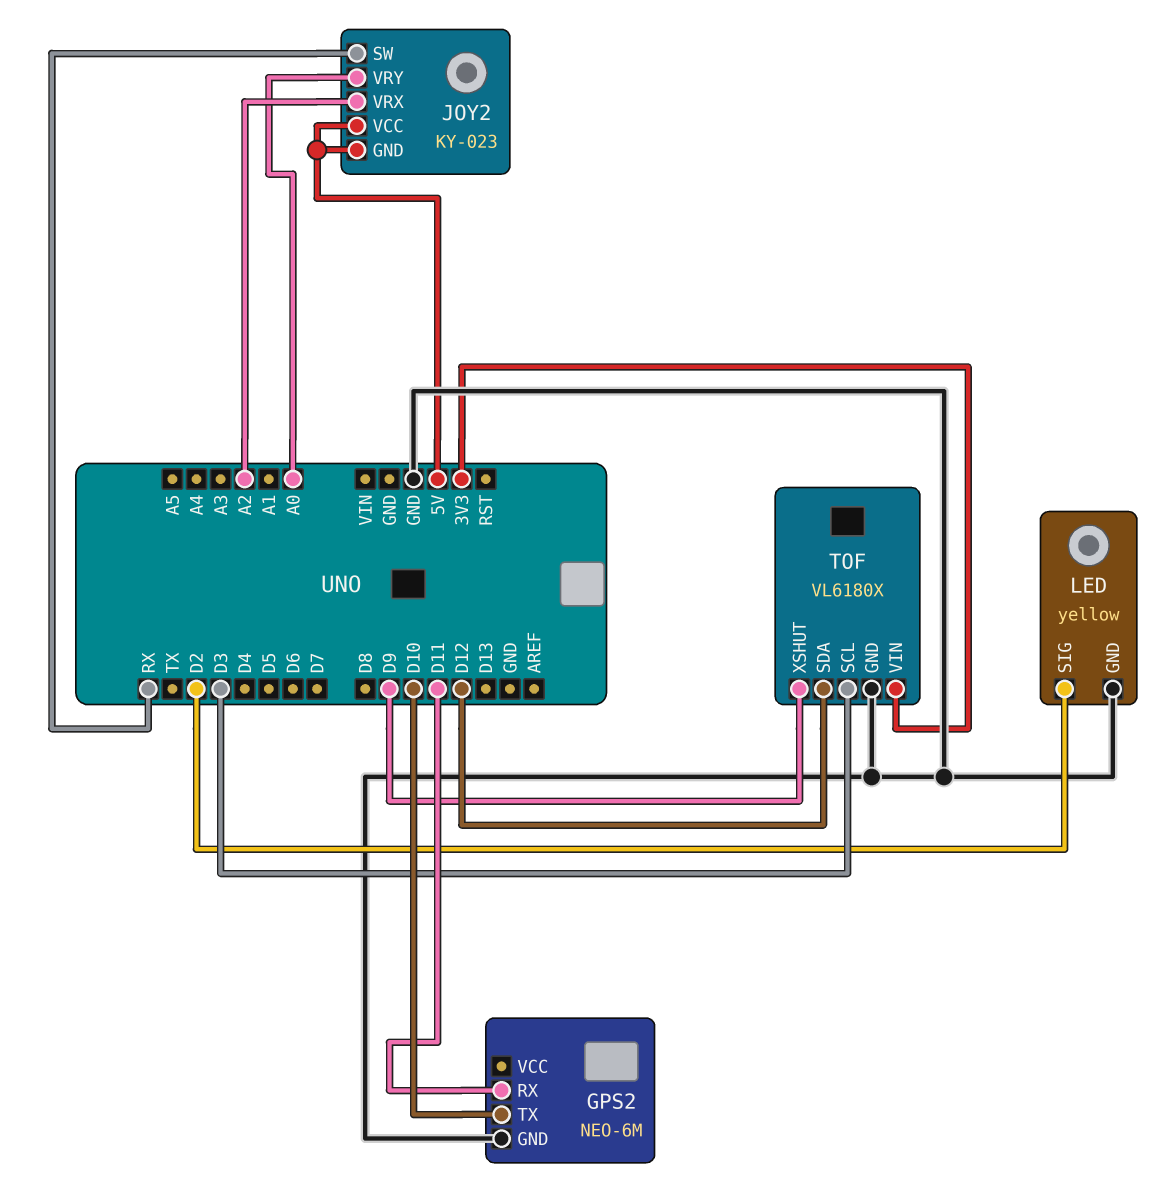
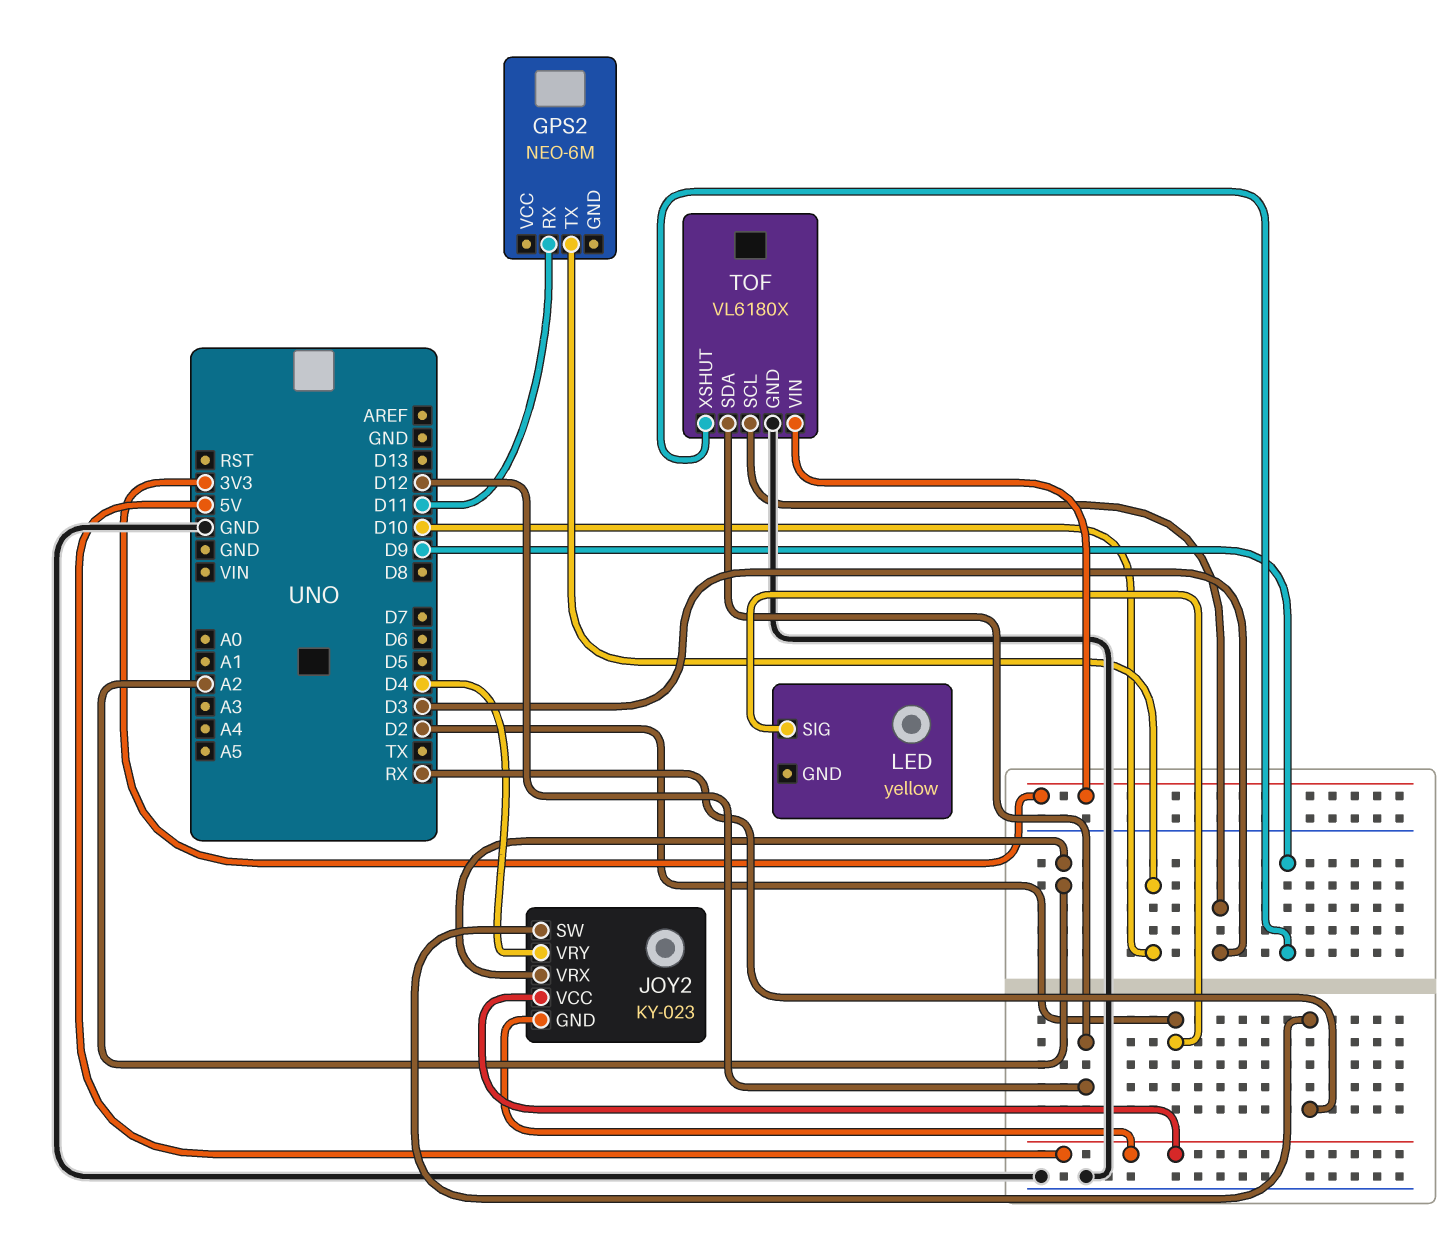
GPS2 pin GND: GND -> none
JOY2 pin VRY: A0 -> D4
LED pin GND: GND -> none

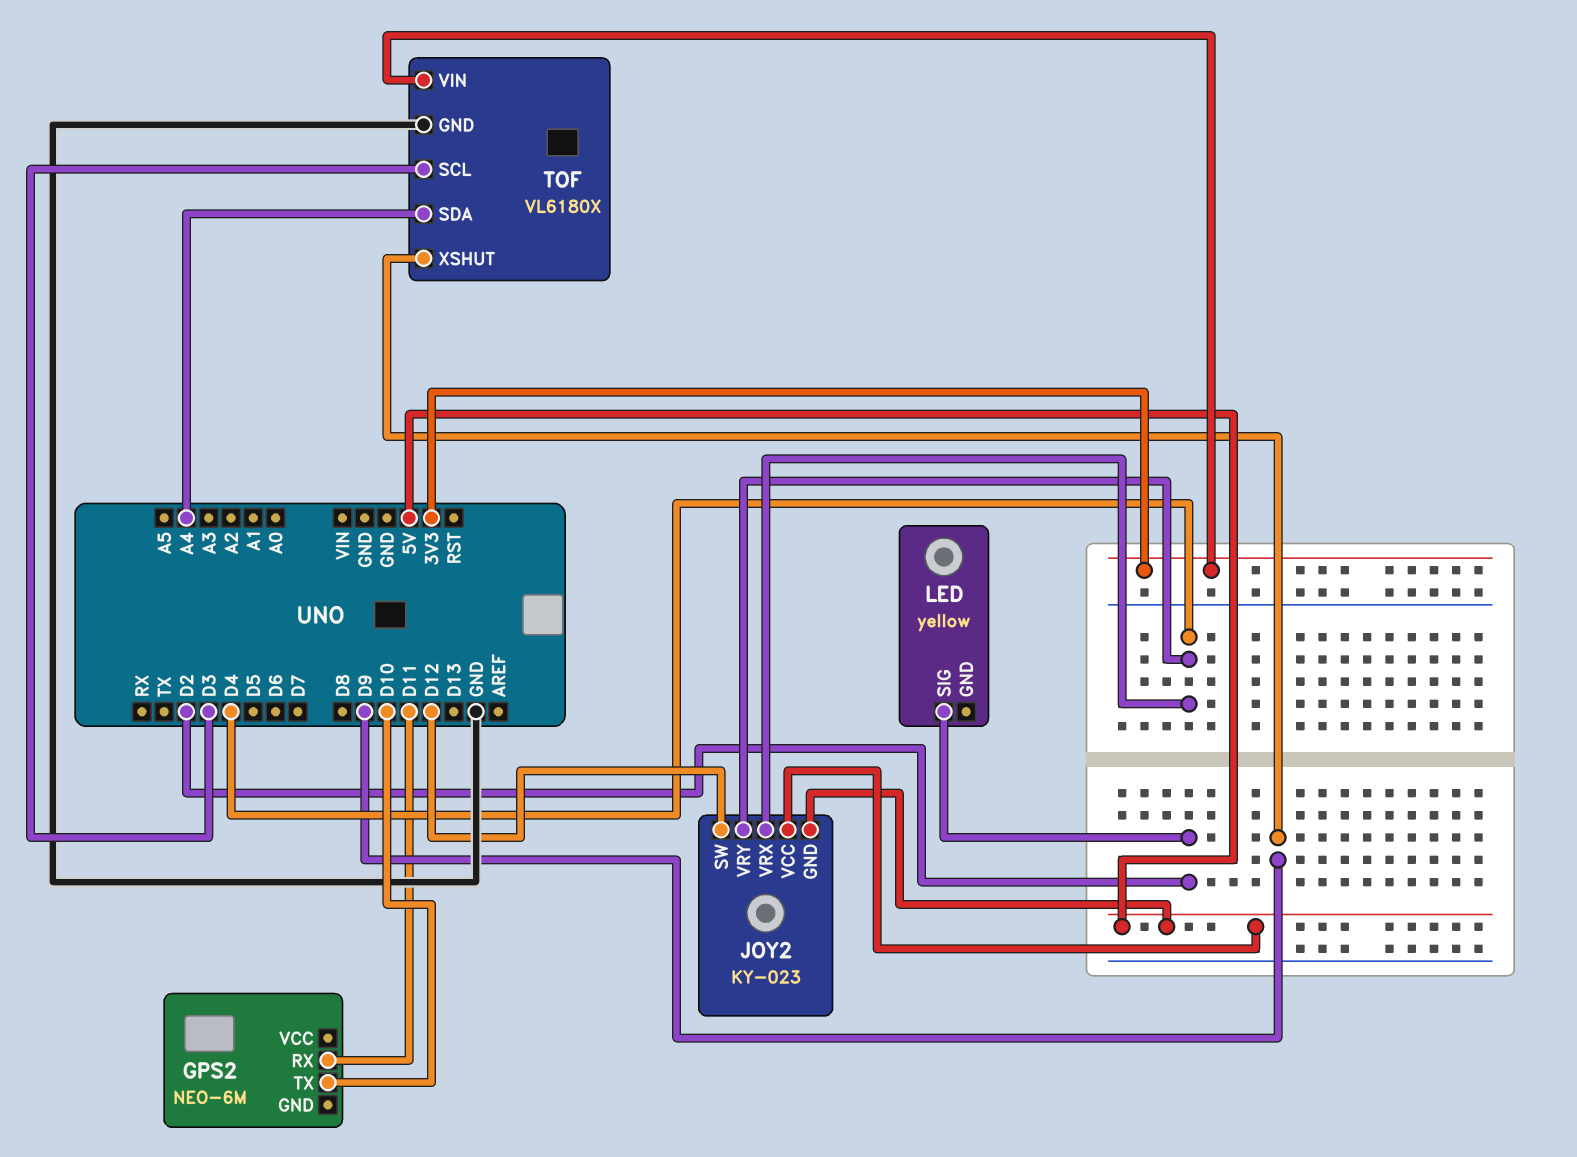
JOY2 pin SW: RX -> D12
JOY2 pin VRX: A2 -> D4
TOF pin SDA: D12 -> A4

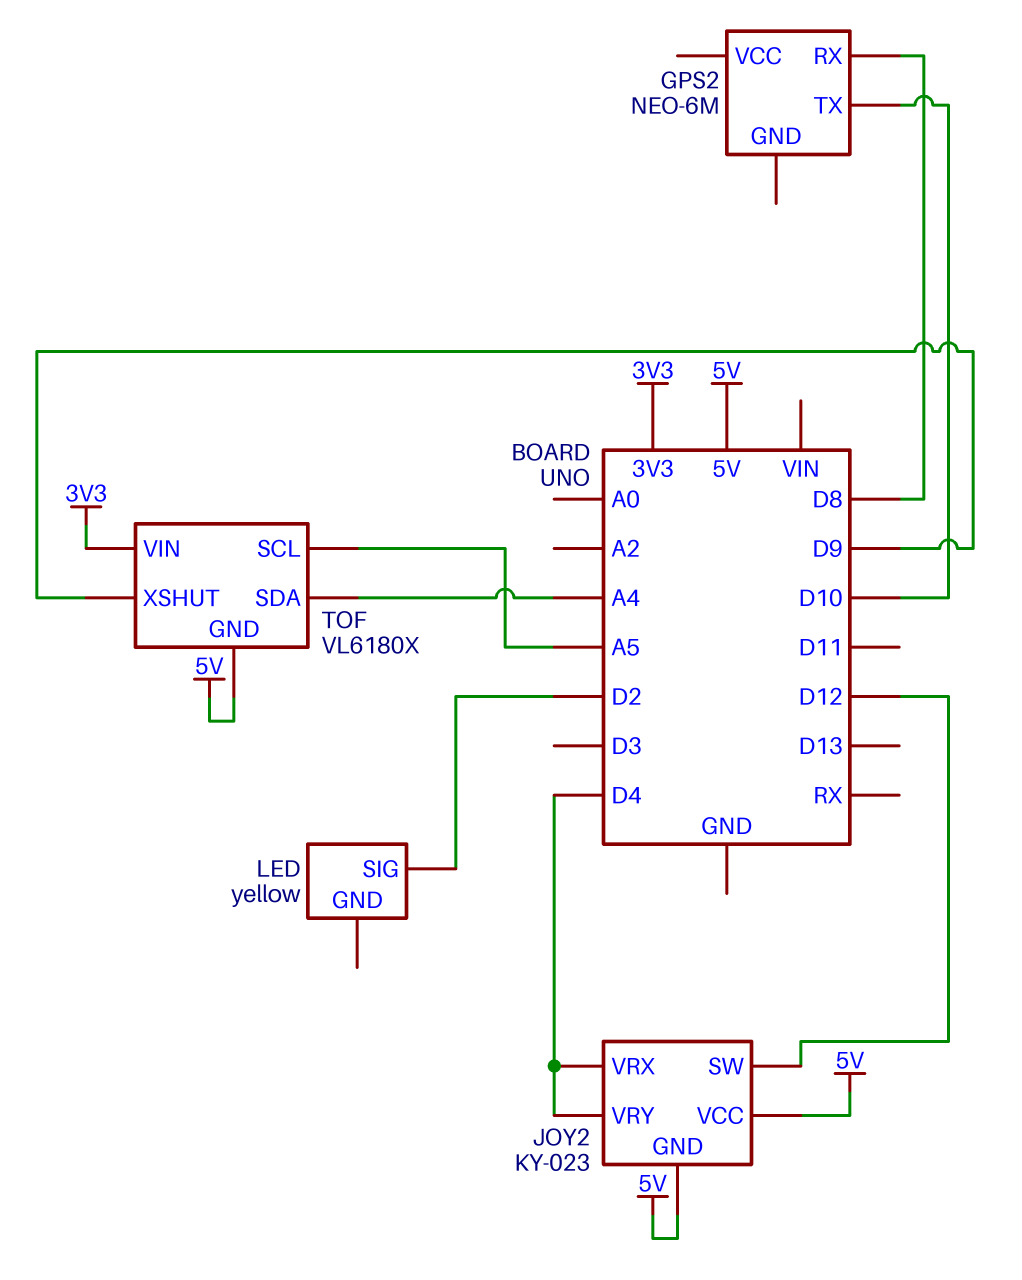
GPS2 pin RX: D11 -> D8
TOF pin GND: GND -> 5V
TOF pin SCL: D3 -> A5

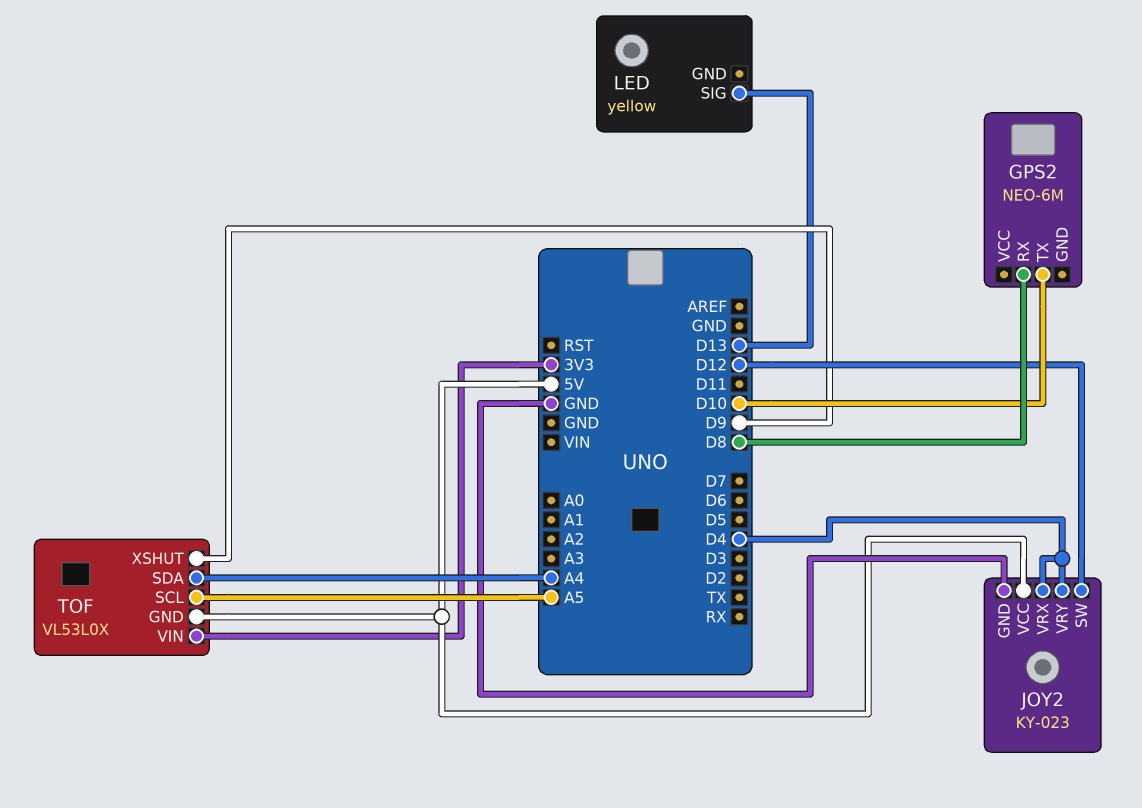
JOY2 pin GND: 5V -> GND
LED pin SIG: D2 -> D13
TOF: VL6180X -> VL53L0X

